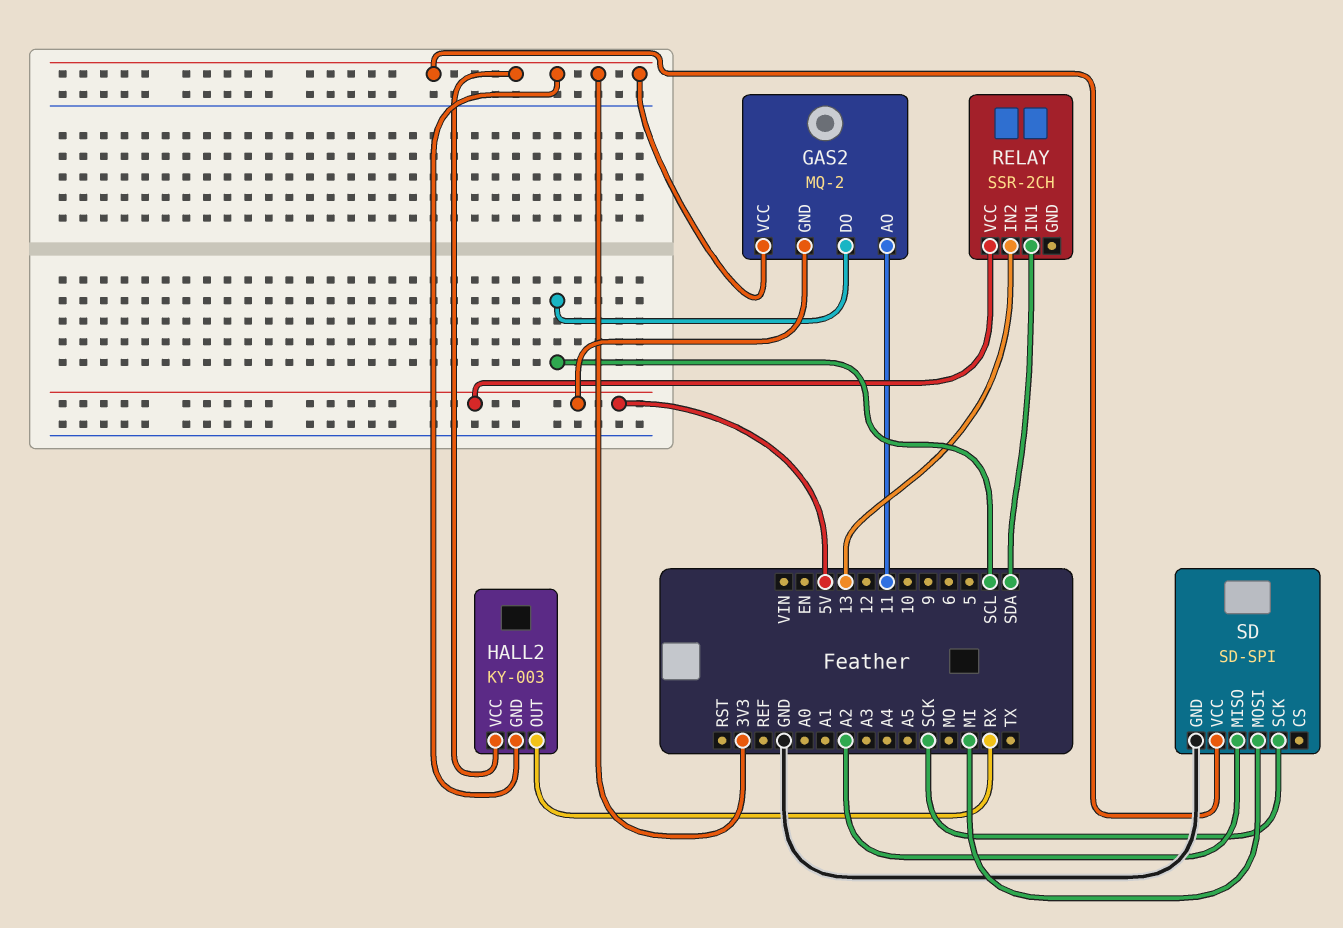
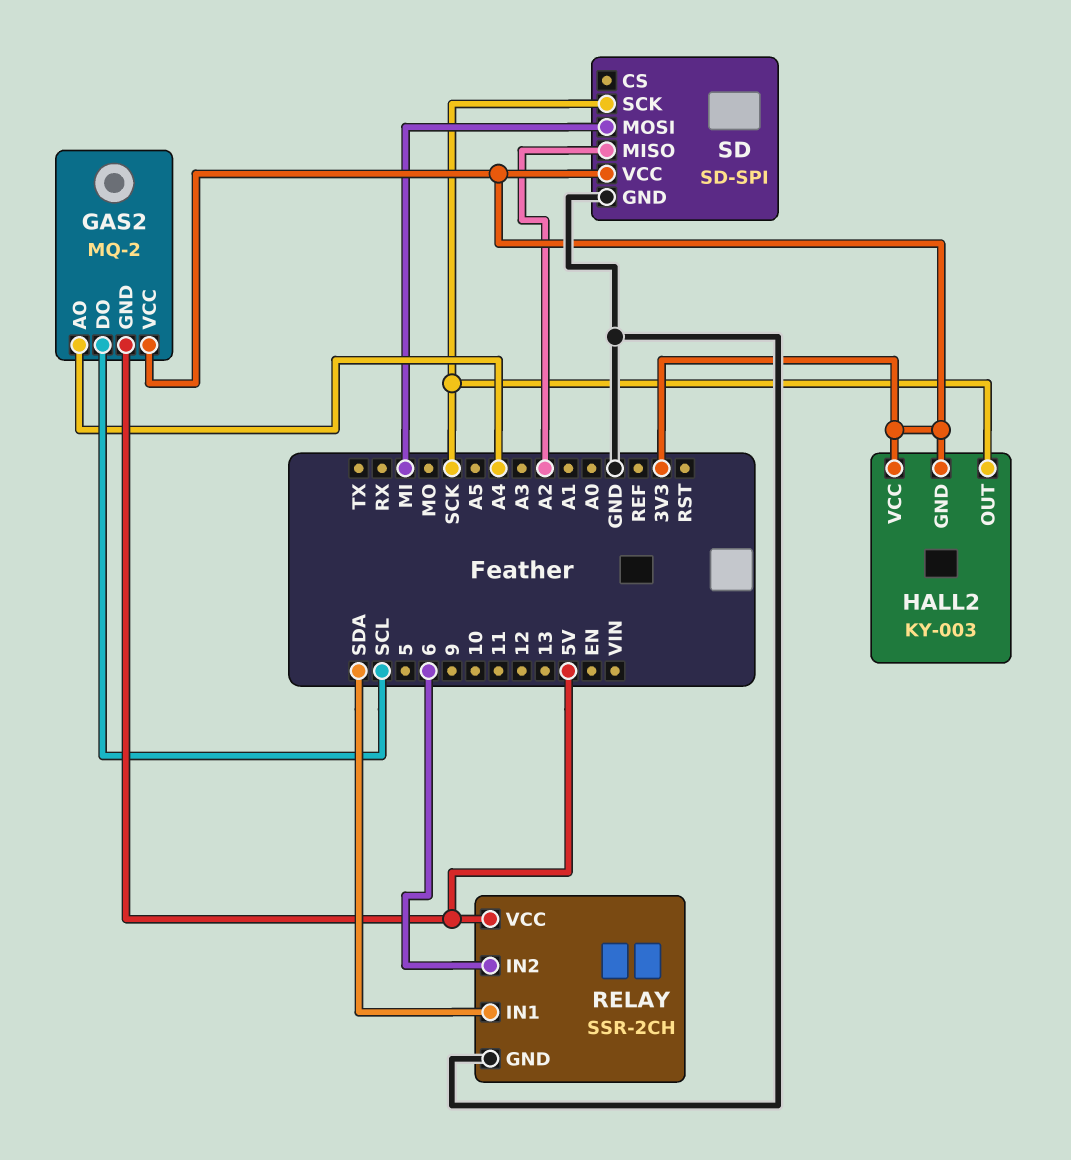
GAS2 pin AO: 11 -> A4
HALL2 pin OUT: RX -> SCK
RELAY pin GND: none -> GND
RELAY pin IN2: 13 -> 6

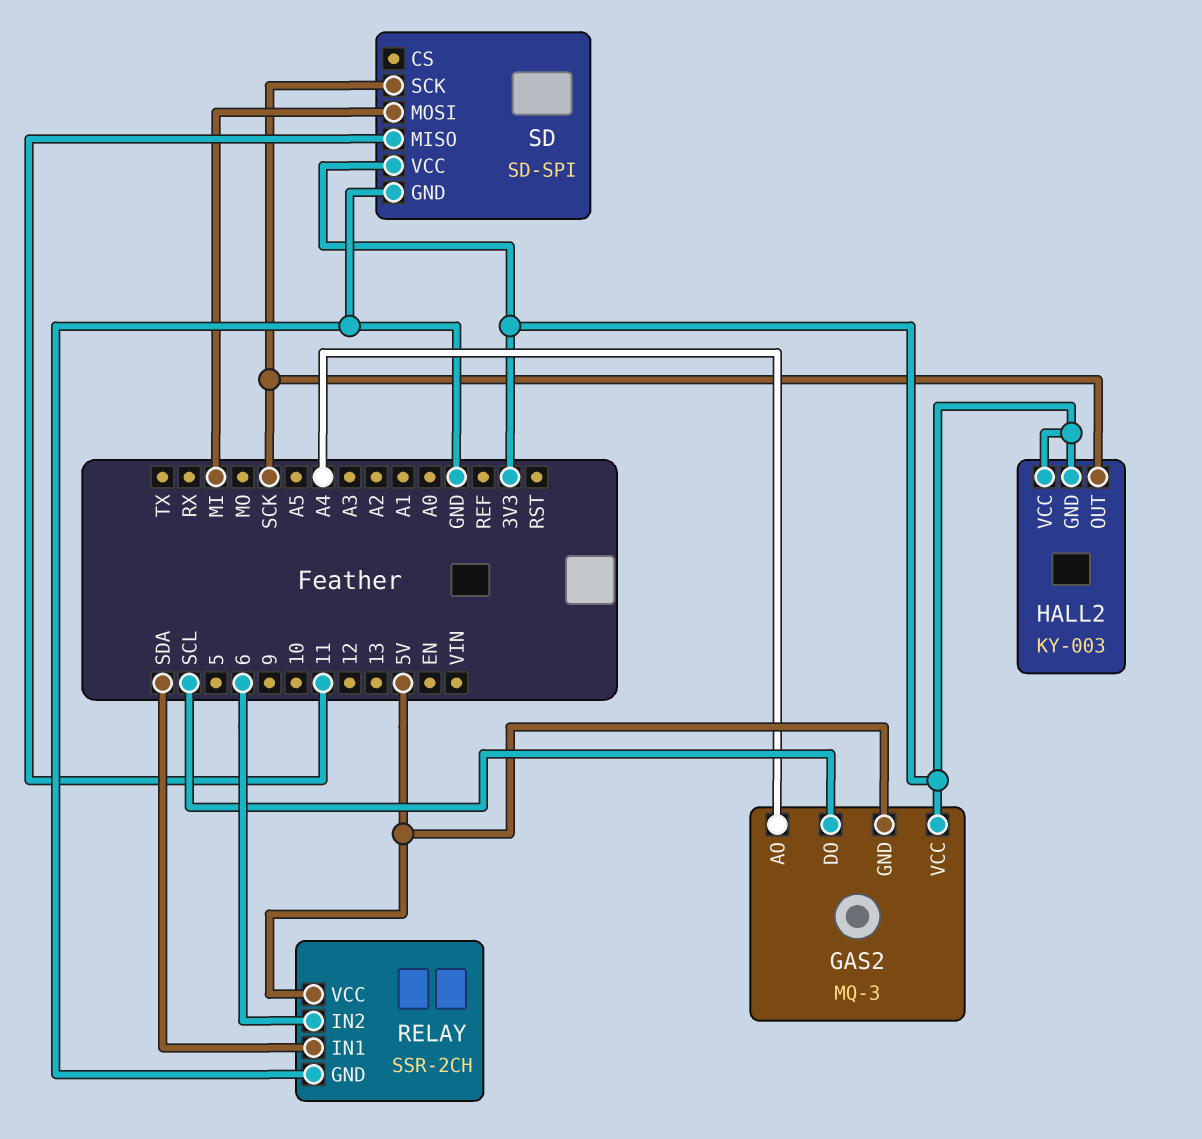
GAS2: MQ-2 -> MQ-3
SD pin MISO: A2 -> 11

